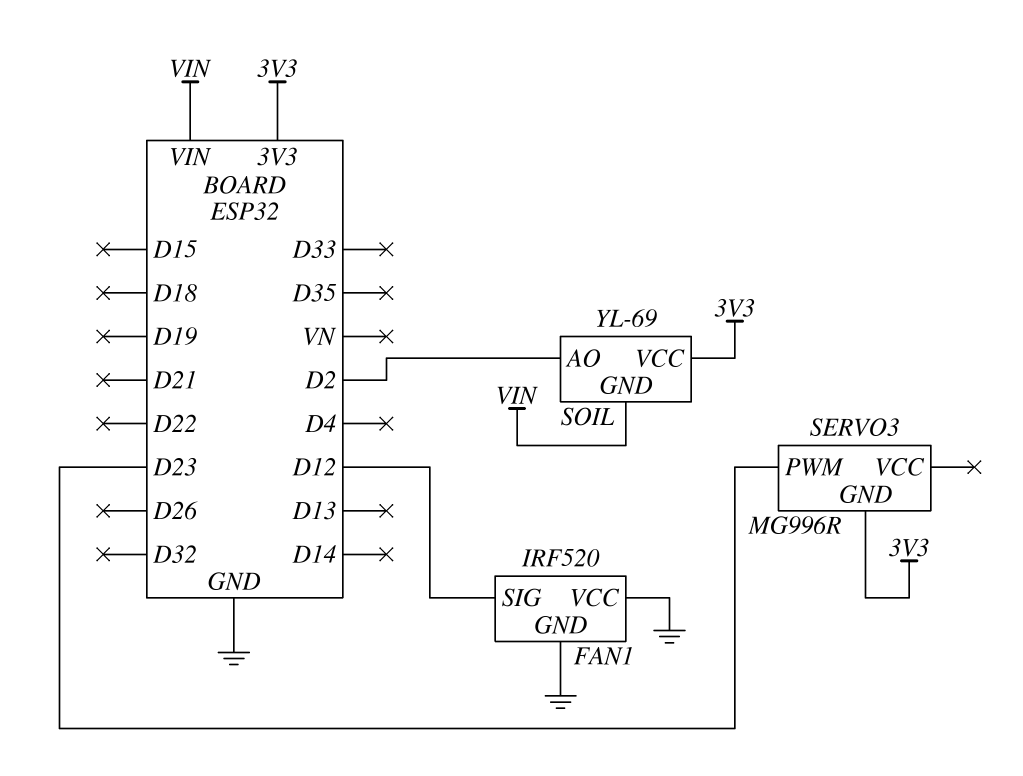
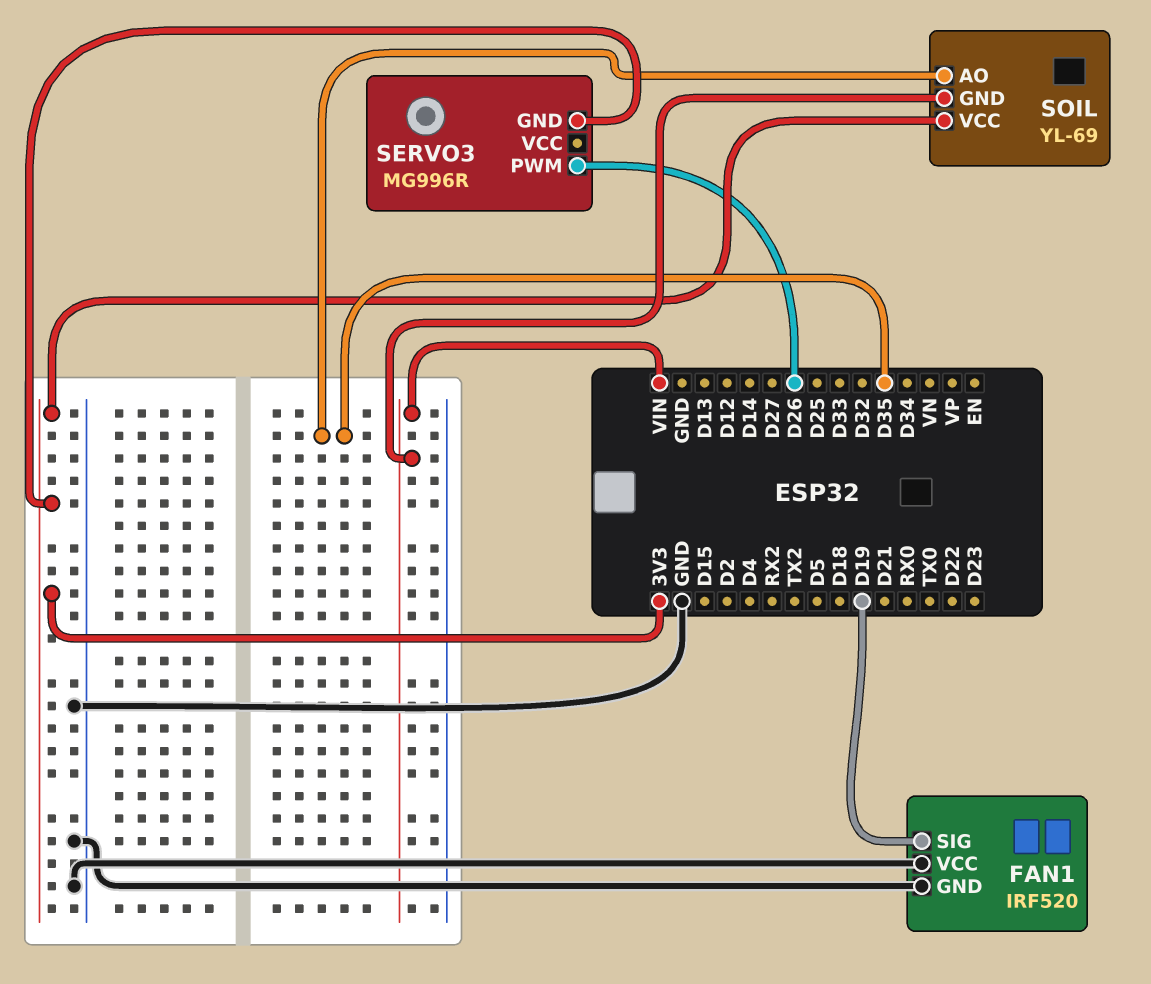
FAN1 pin SIG: D12 -> D19
SERVO3 pin PWM: D23 -> D26
SOIL pin AO: D2 -> D35

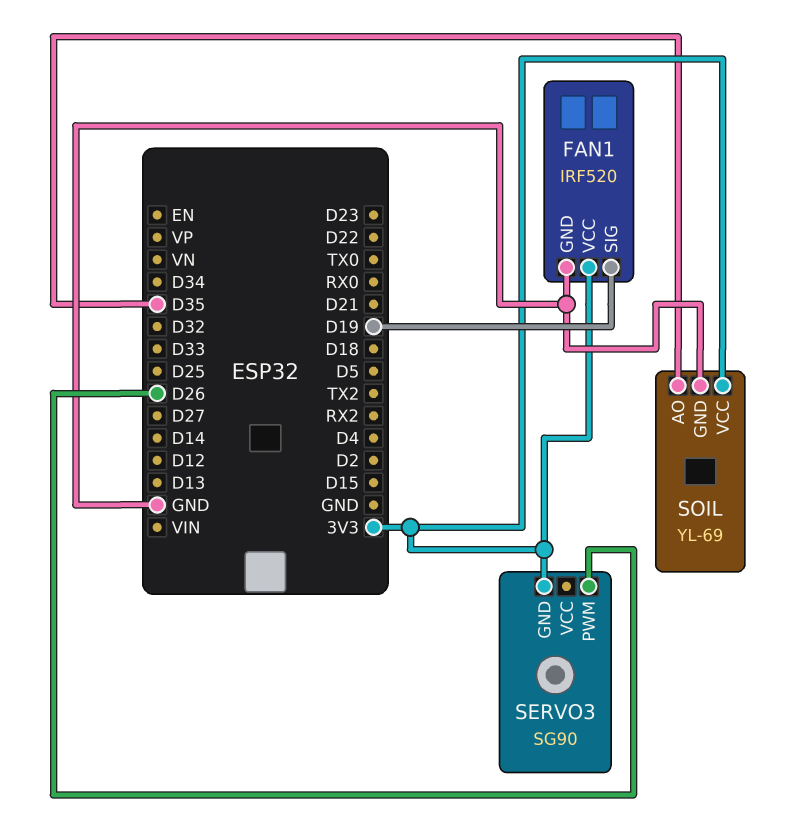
FAN1 pin VCC: GND -> 3V3
SERVO3: MG996R -> SG90
SOIL pin GND: VIN -> GND

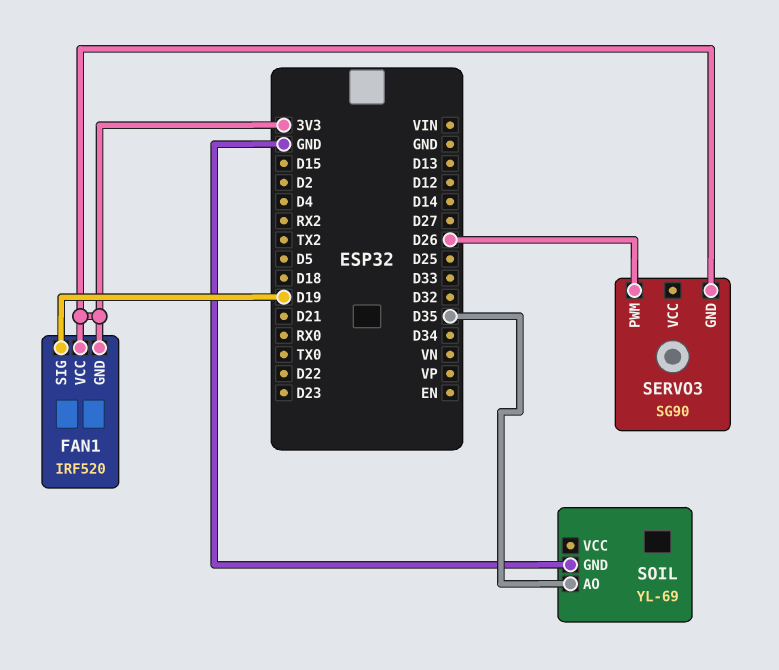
FAN1 pin GND: GND -> 3V3
SOIL pin VCC: 3V3 -> none

